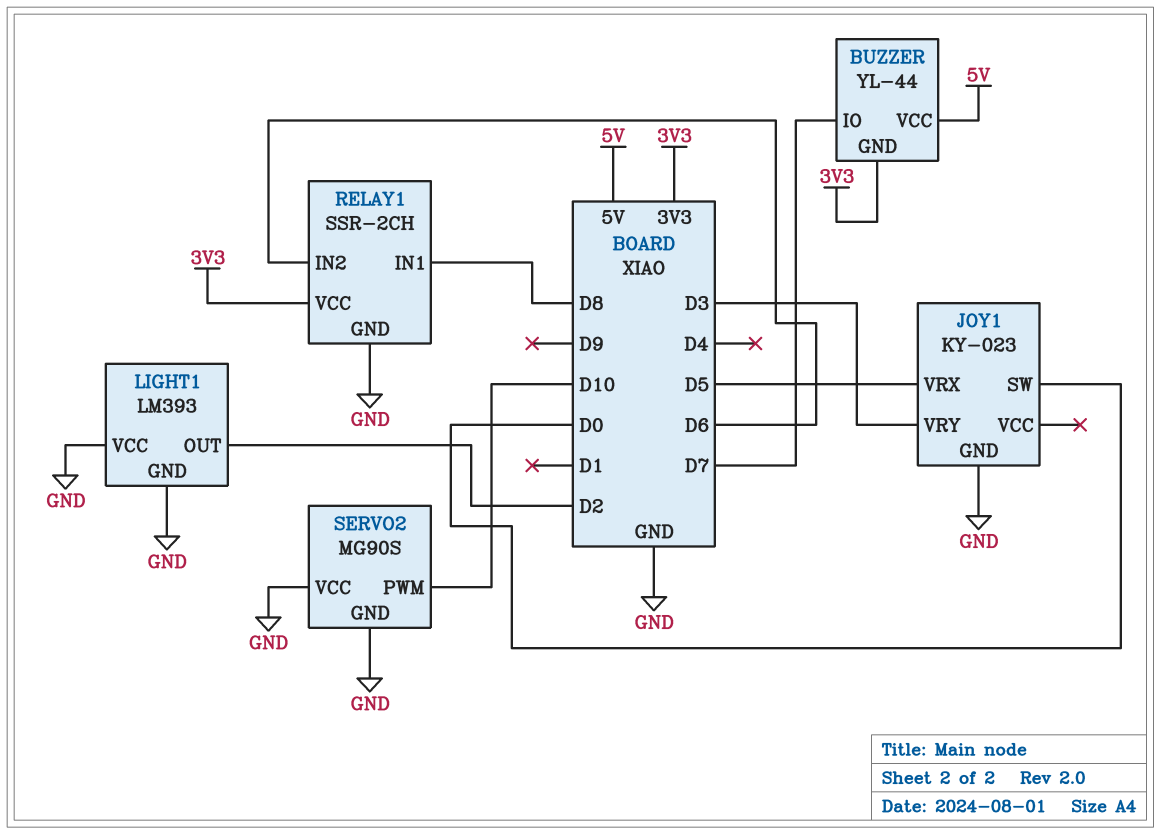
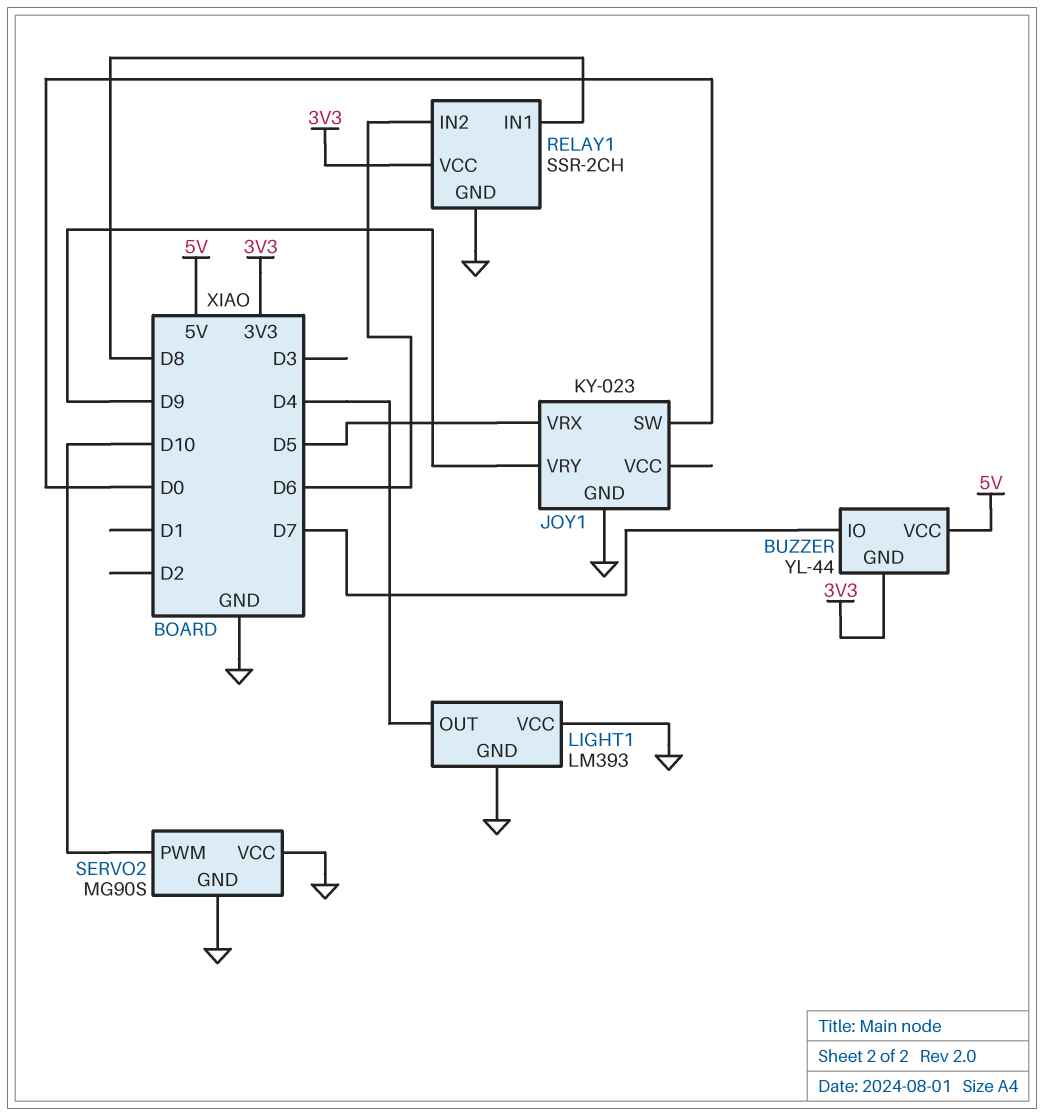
JOY1 pin VRY: D3 -> D9
LIGHT1 pin OUT: D2 -> D4

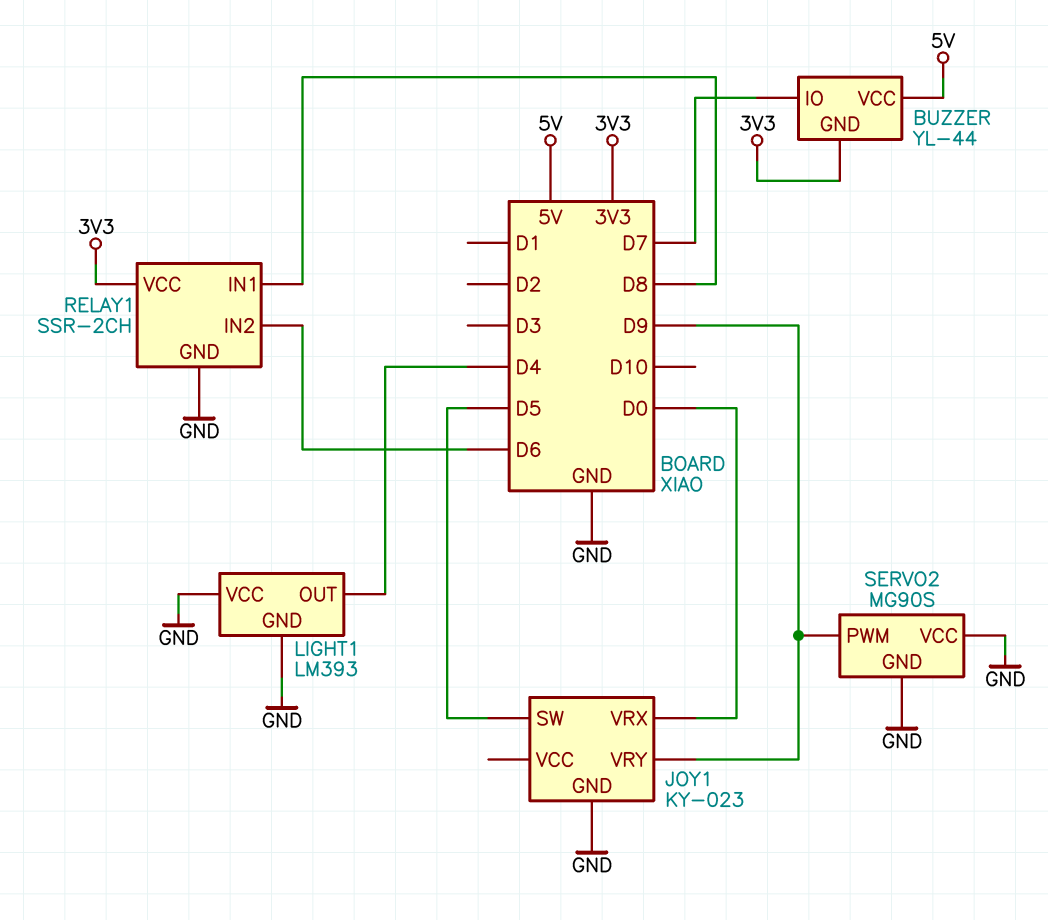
JOY1 pin SW: D0 -> D5
JOY1 pin VRX: D5 -> D0
SERVO2 pin PWM: D10 -> D9

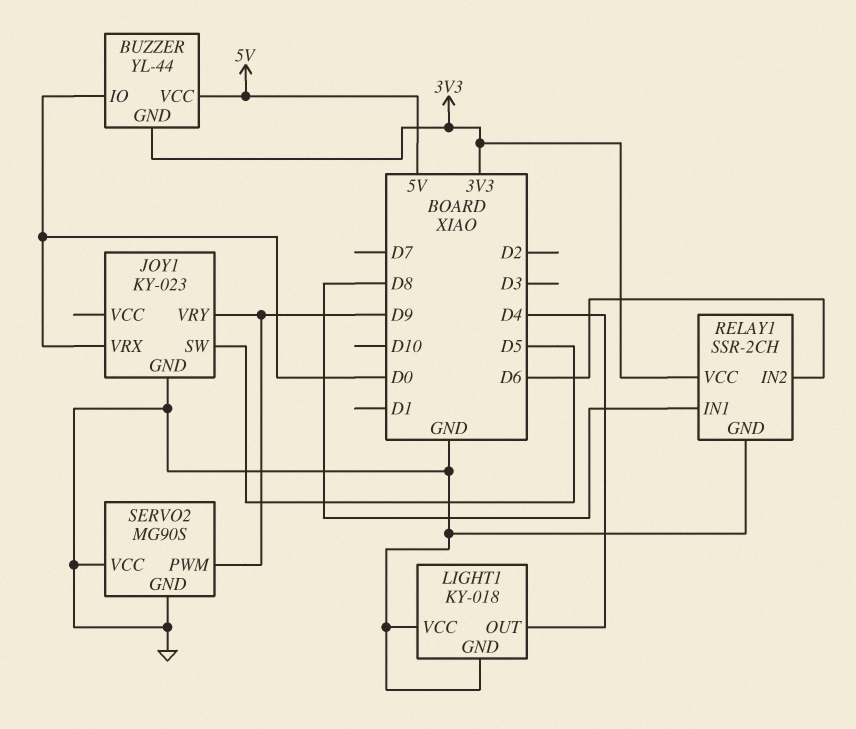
BUZZER pin IO: D7 -> D0
LIGHT1: LM393 -> KY-018

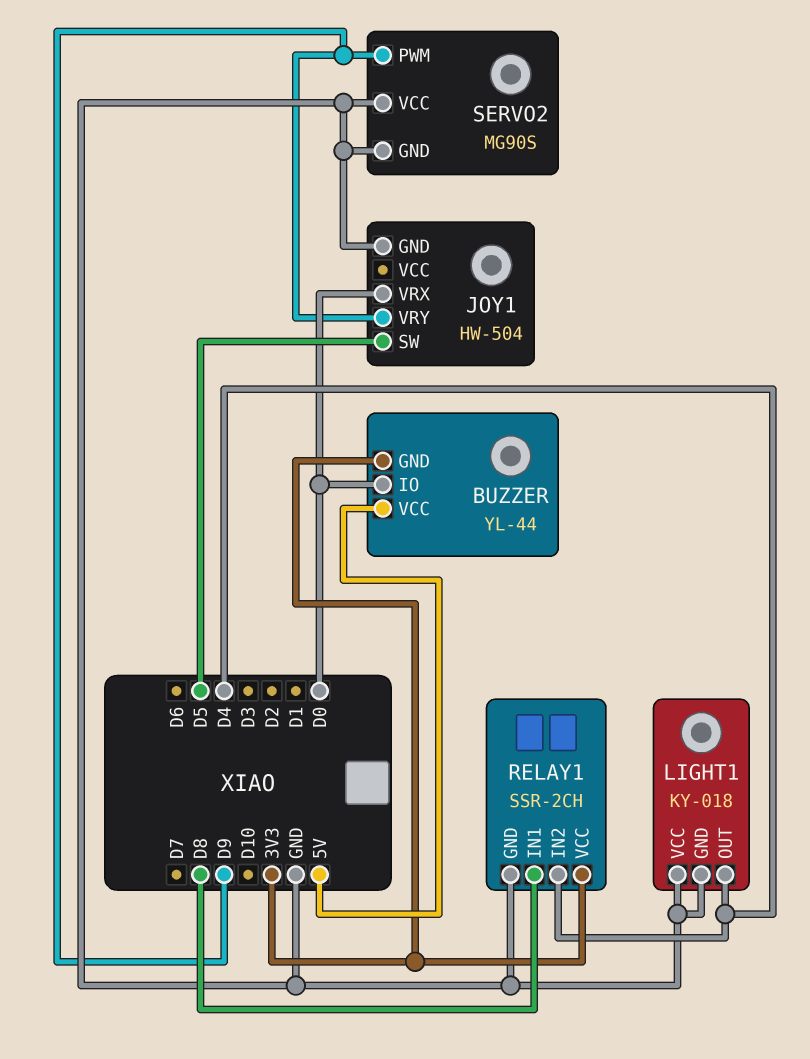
JOY1: KY-023 -> HW-504
RELAY1 pin IN2: D6 -> D4

